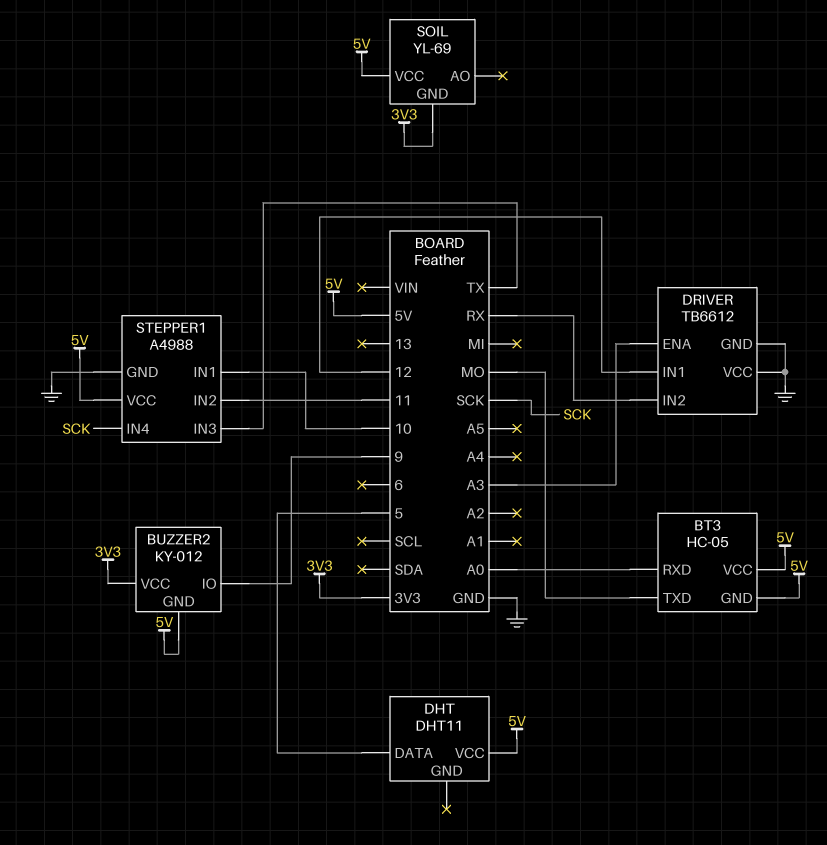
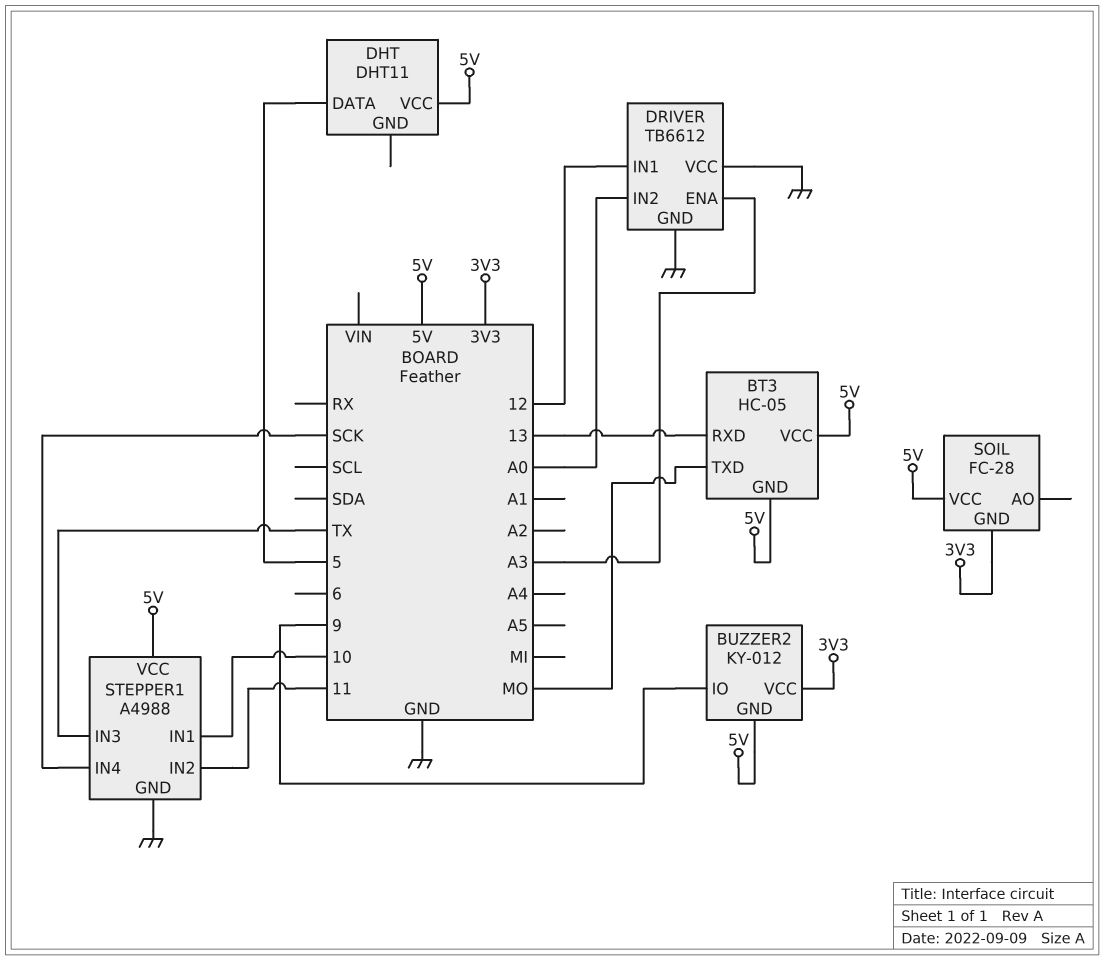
BT3 pin RXD: A0 -> 13
DRIVER pin IN2: RX -> A0
SOIL: YL-69 -> FC-28

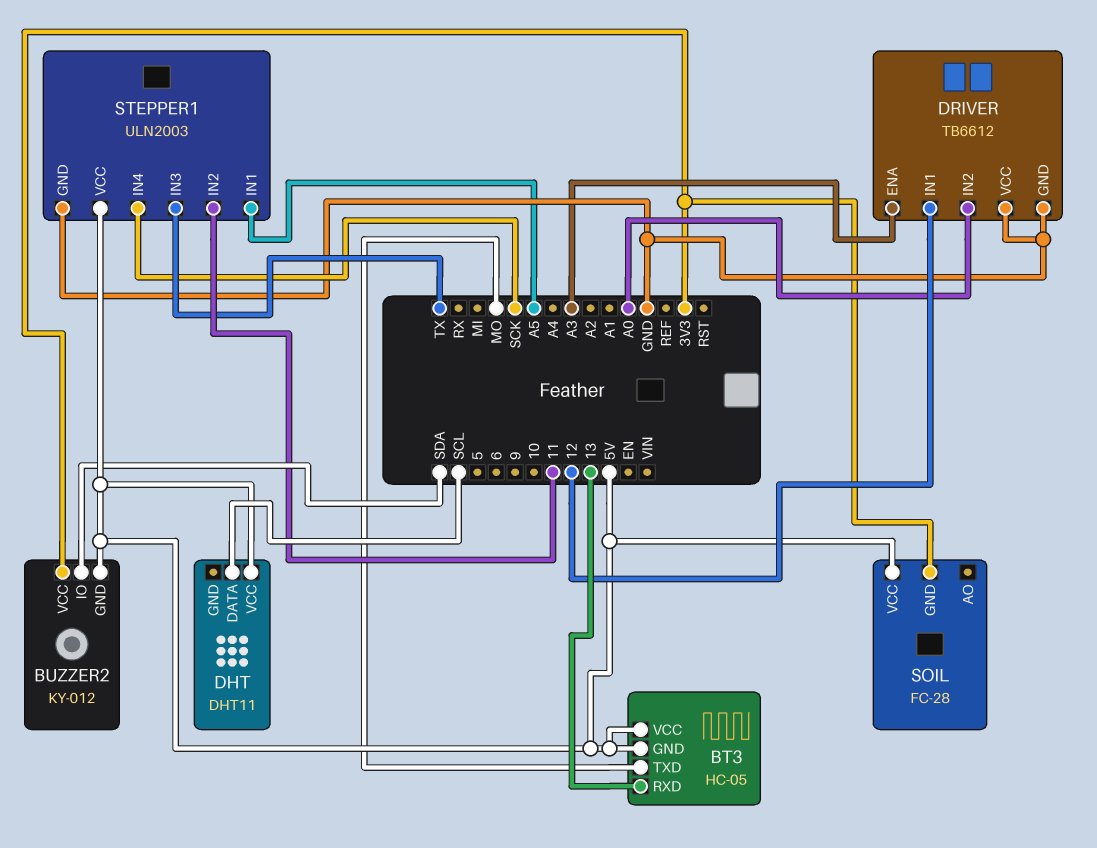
BUZZER2 pin IO: 9 -> SDA
DHT pin DATA: 5 -> SCL
STEPPER1: A4988 -> ULN2003
STEPPER1 pin IN1: 10 -> A5

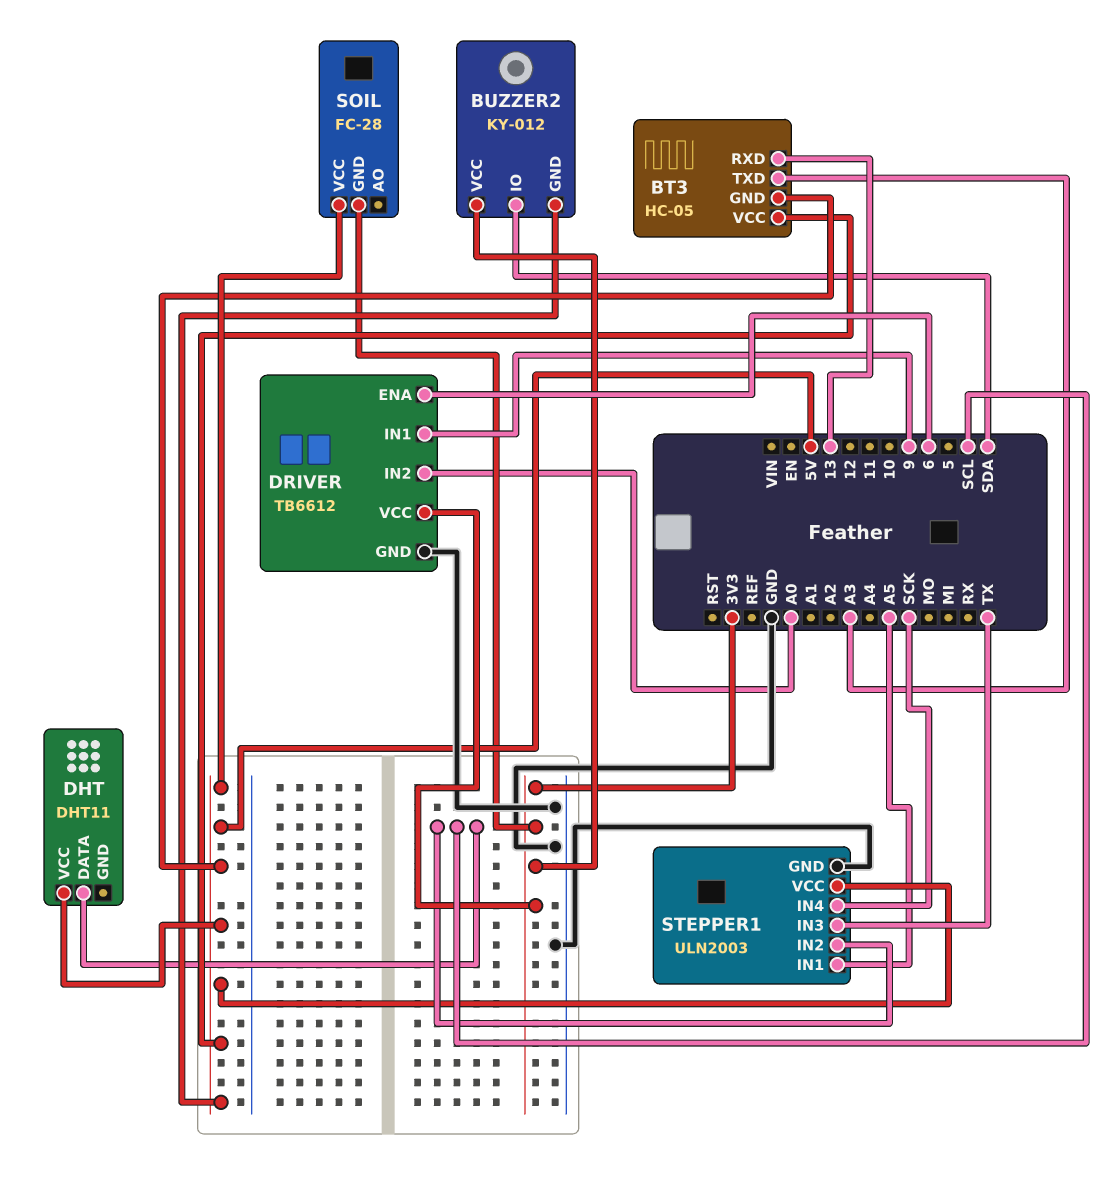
BT3 pin TXD: MO -> A3
DRIVER pin ENA: A3 -> 6
DRIVER pin IN1: 12 -> 9
DRIVER pin VCC: GND -> 3V3
STEPPER1 pin IN2: 11 -> SCL

